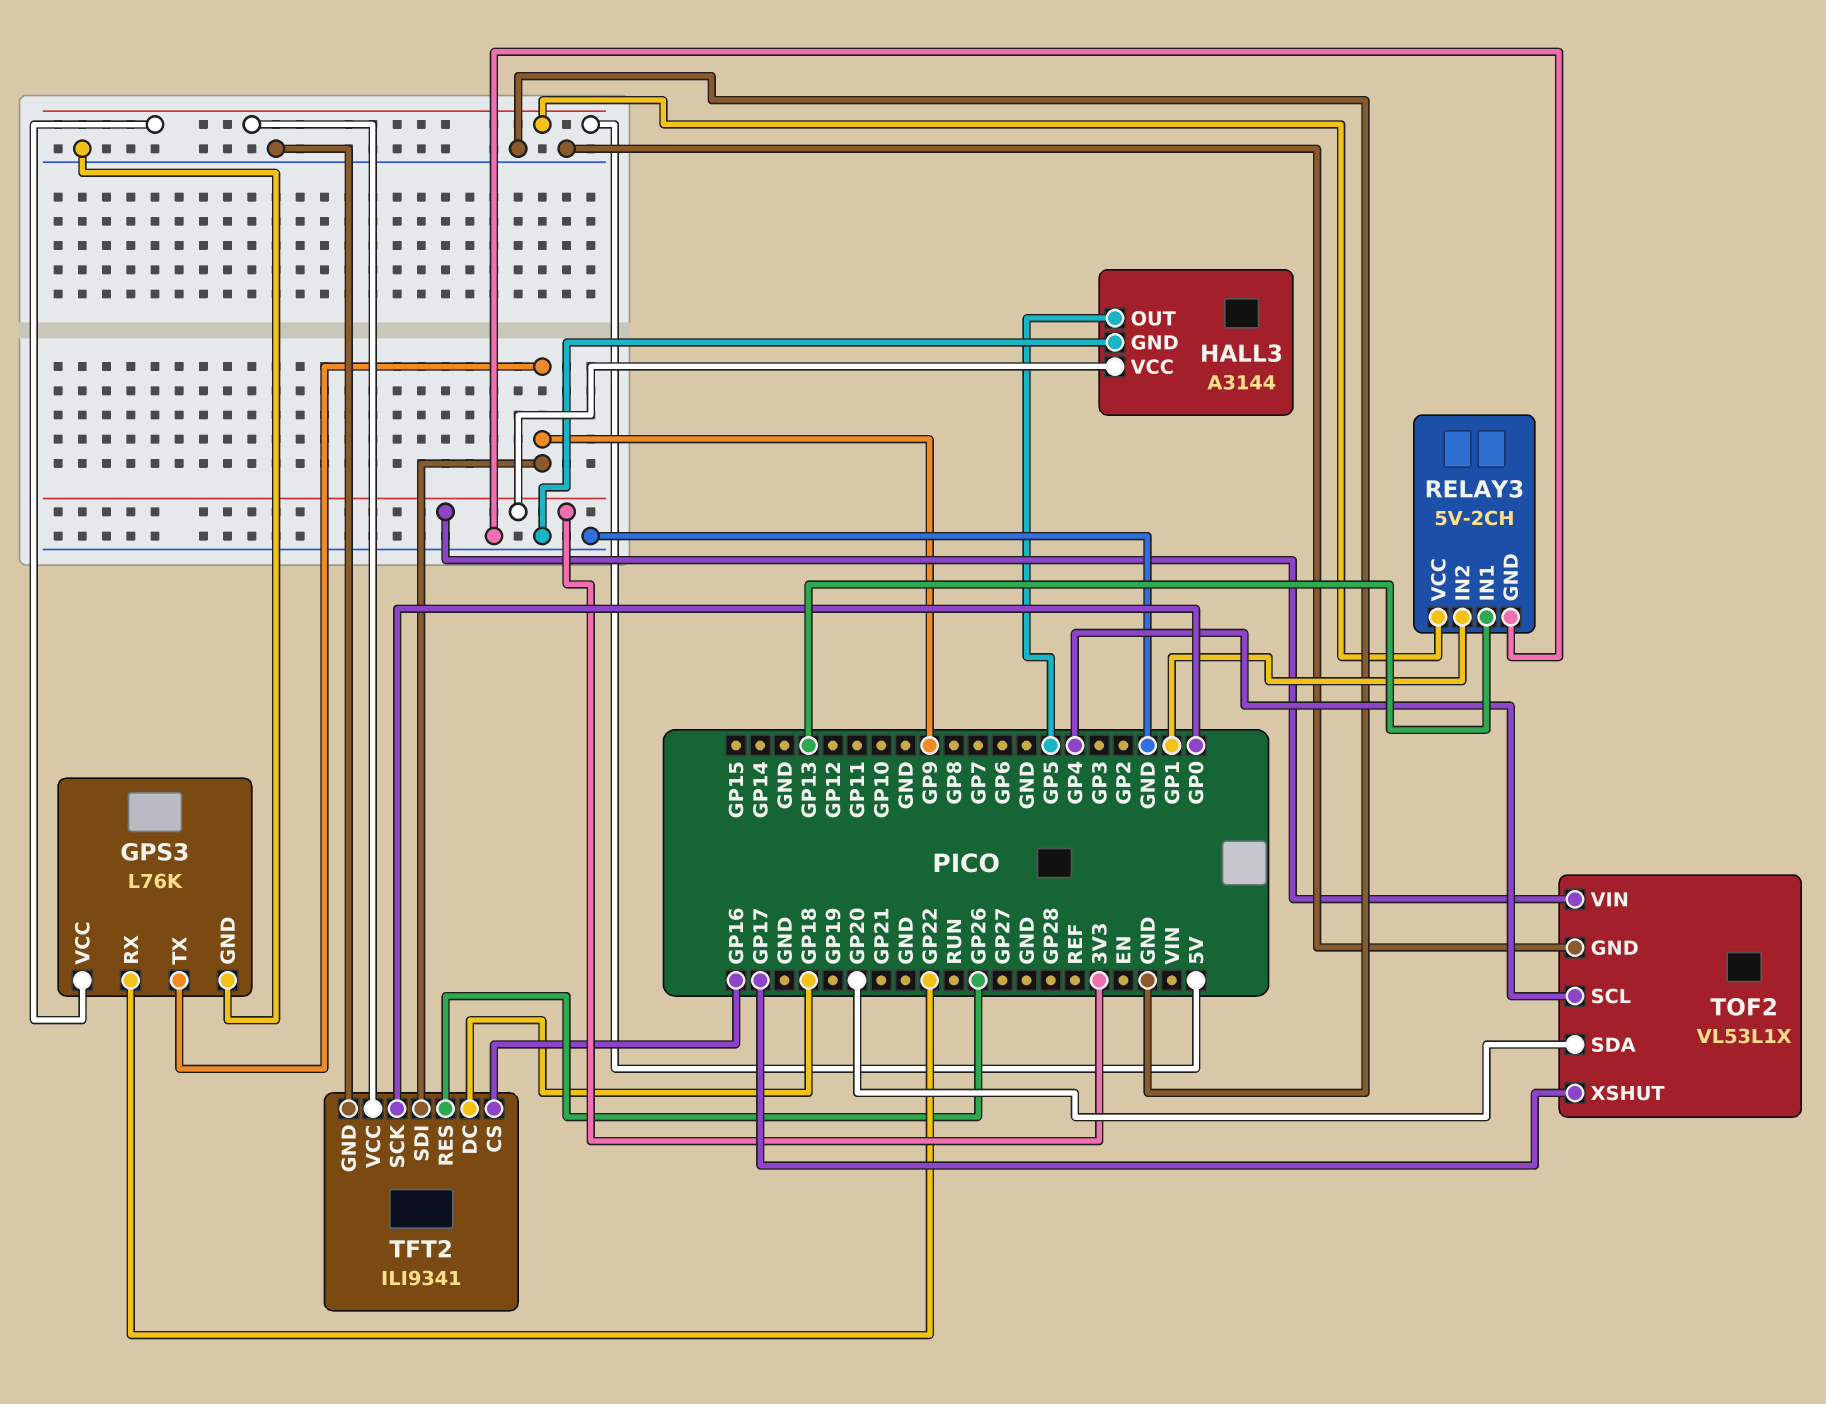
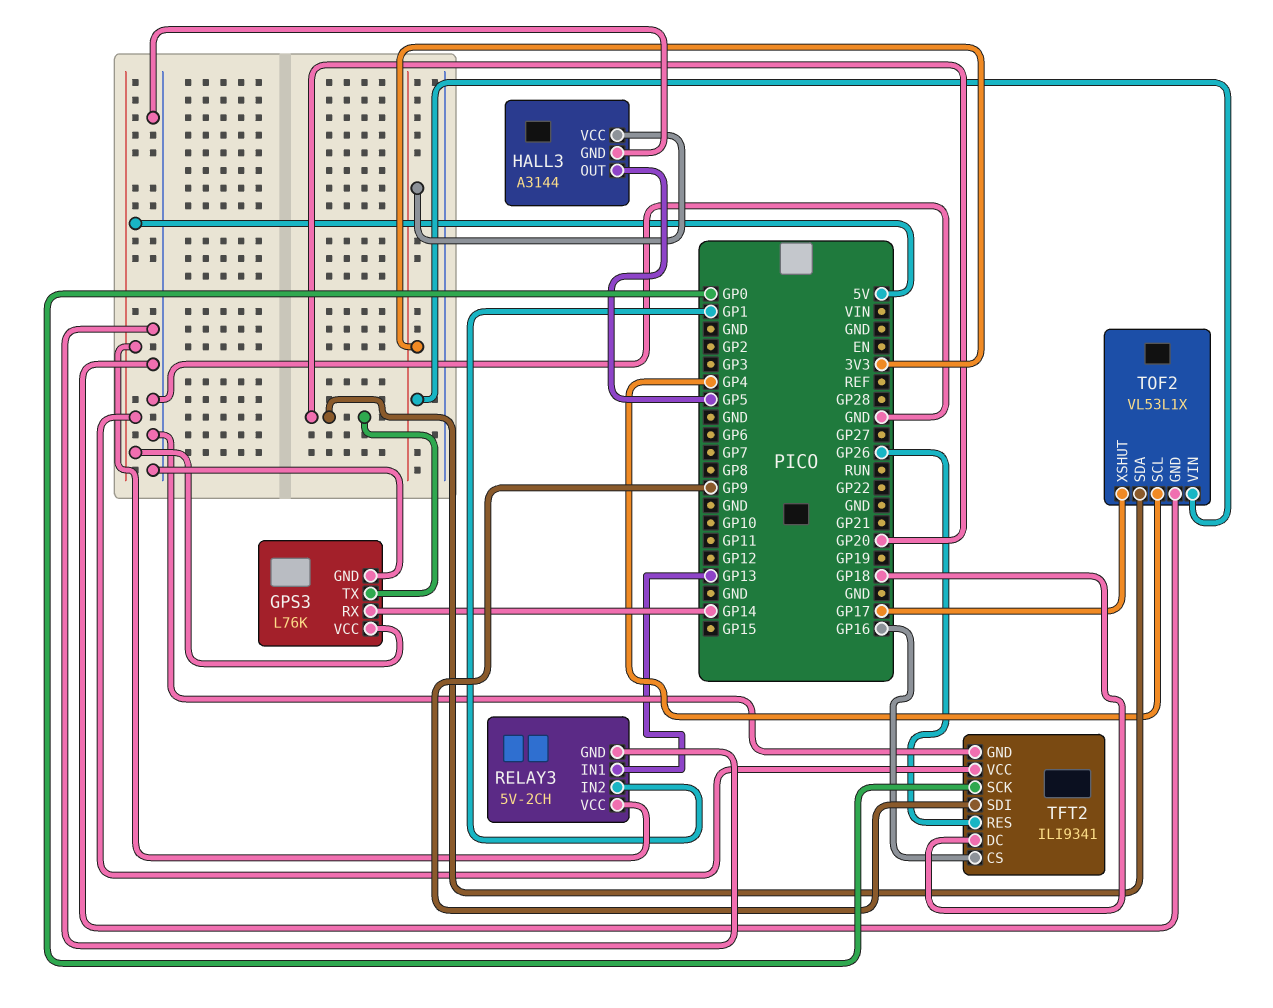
GPS3 pin RX: GP22 -> GP14
GPS3 pin TX: GP9 -> GP20

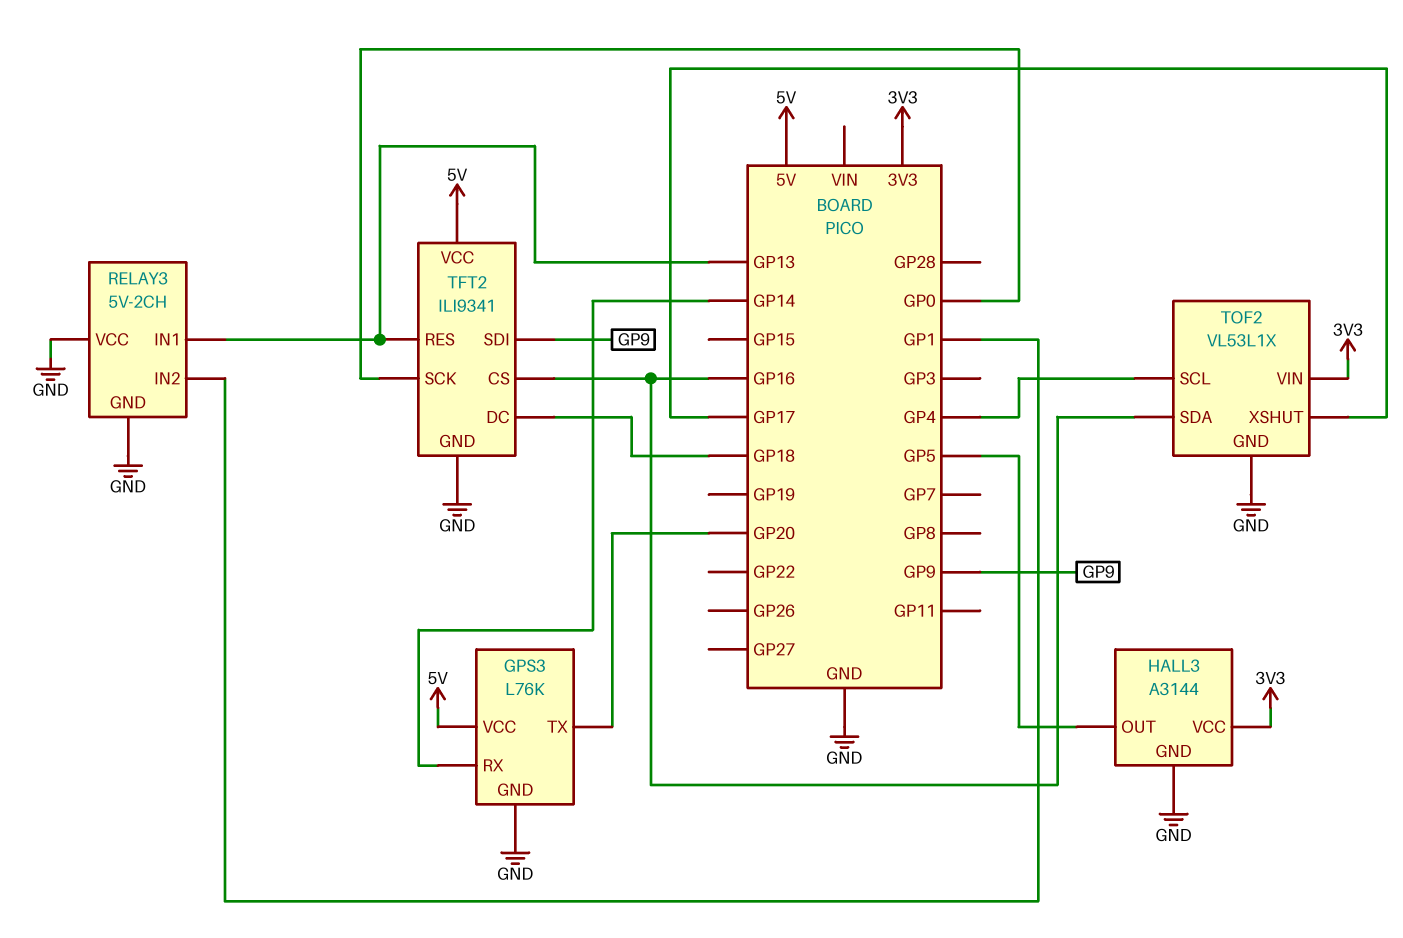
RELAY3 pin VCC: 5V -> GND
TFT2 pin RES: GP26 -> GP13
TOF2 pin SDA: GP20 -> GP16

